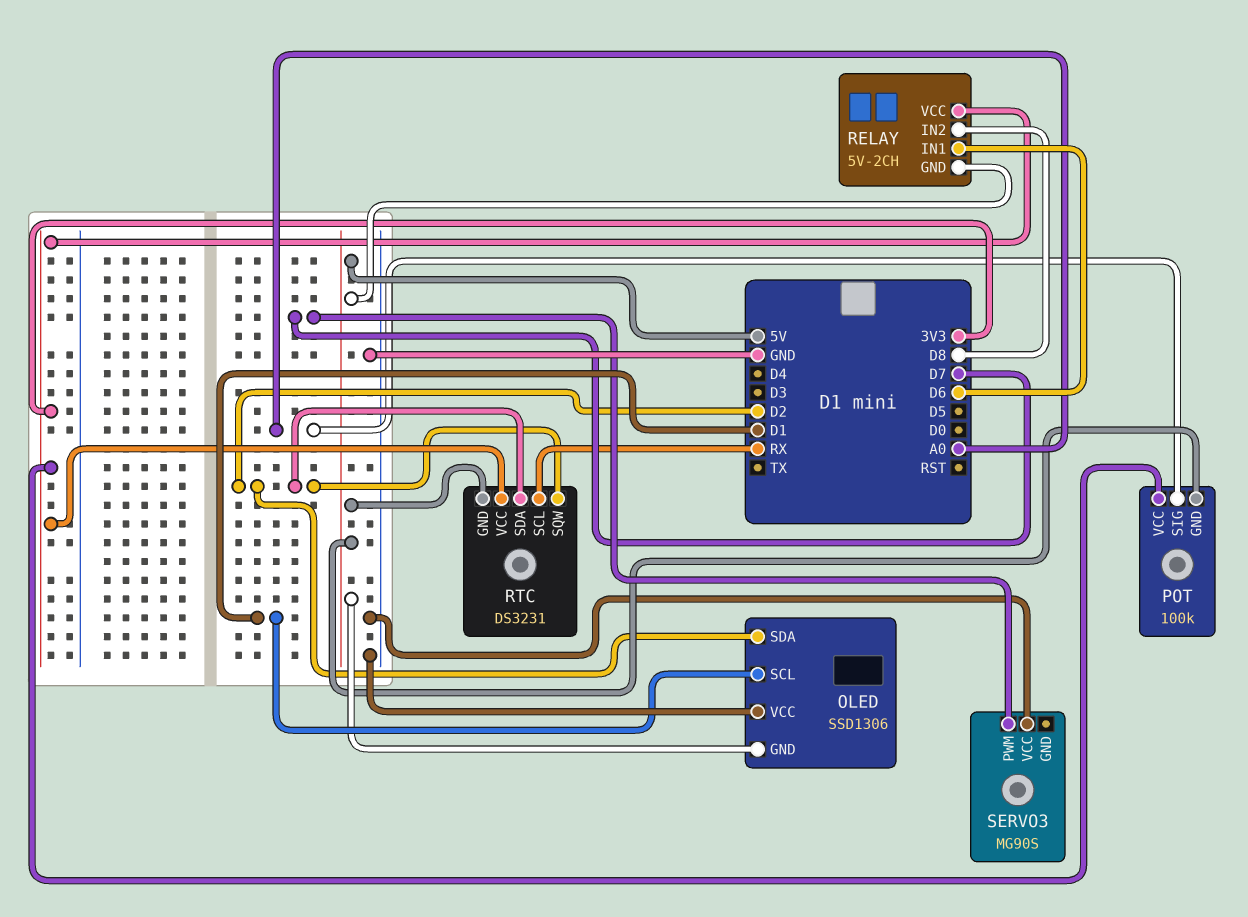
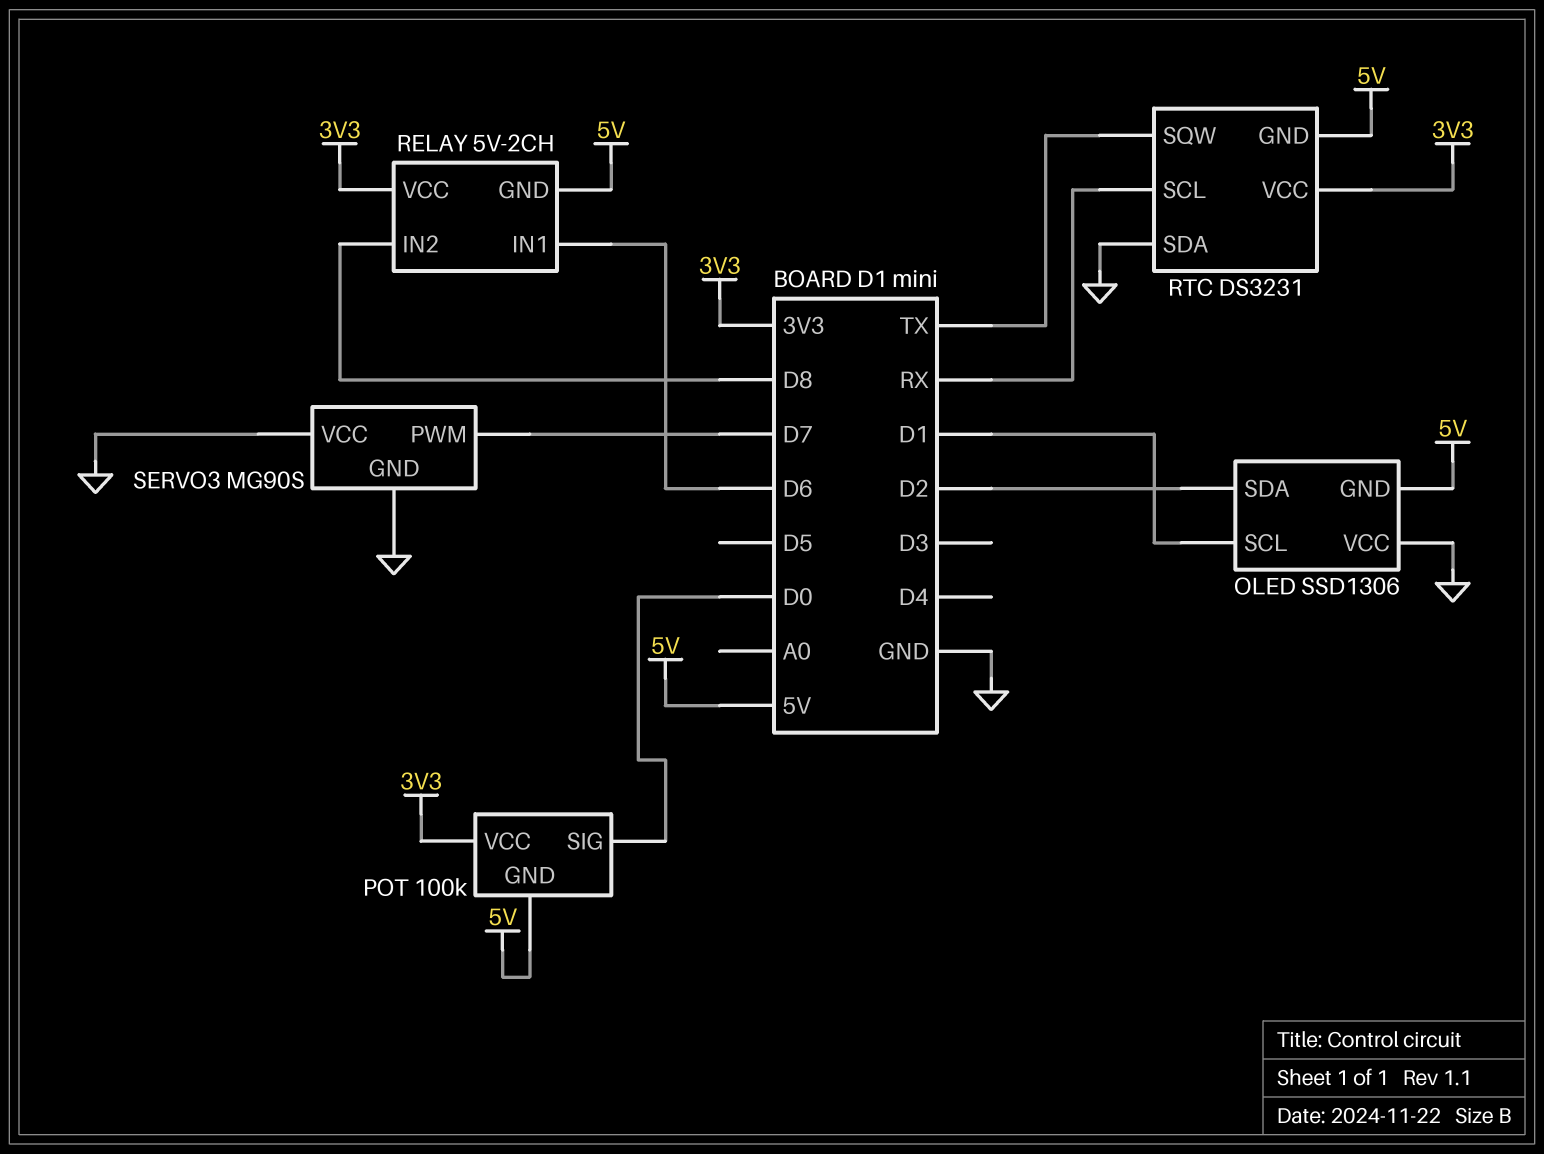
POT pin SIG: A0 -> D0
RTC pin SDA: D2 -> GND
RTC pin SQW: D2 -> TX
SERVO3 pin GND: none -> GND

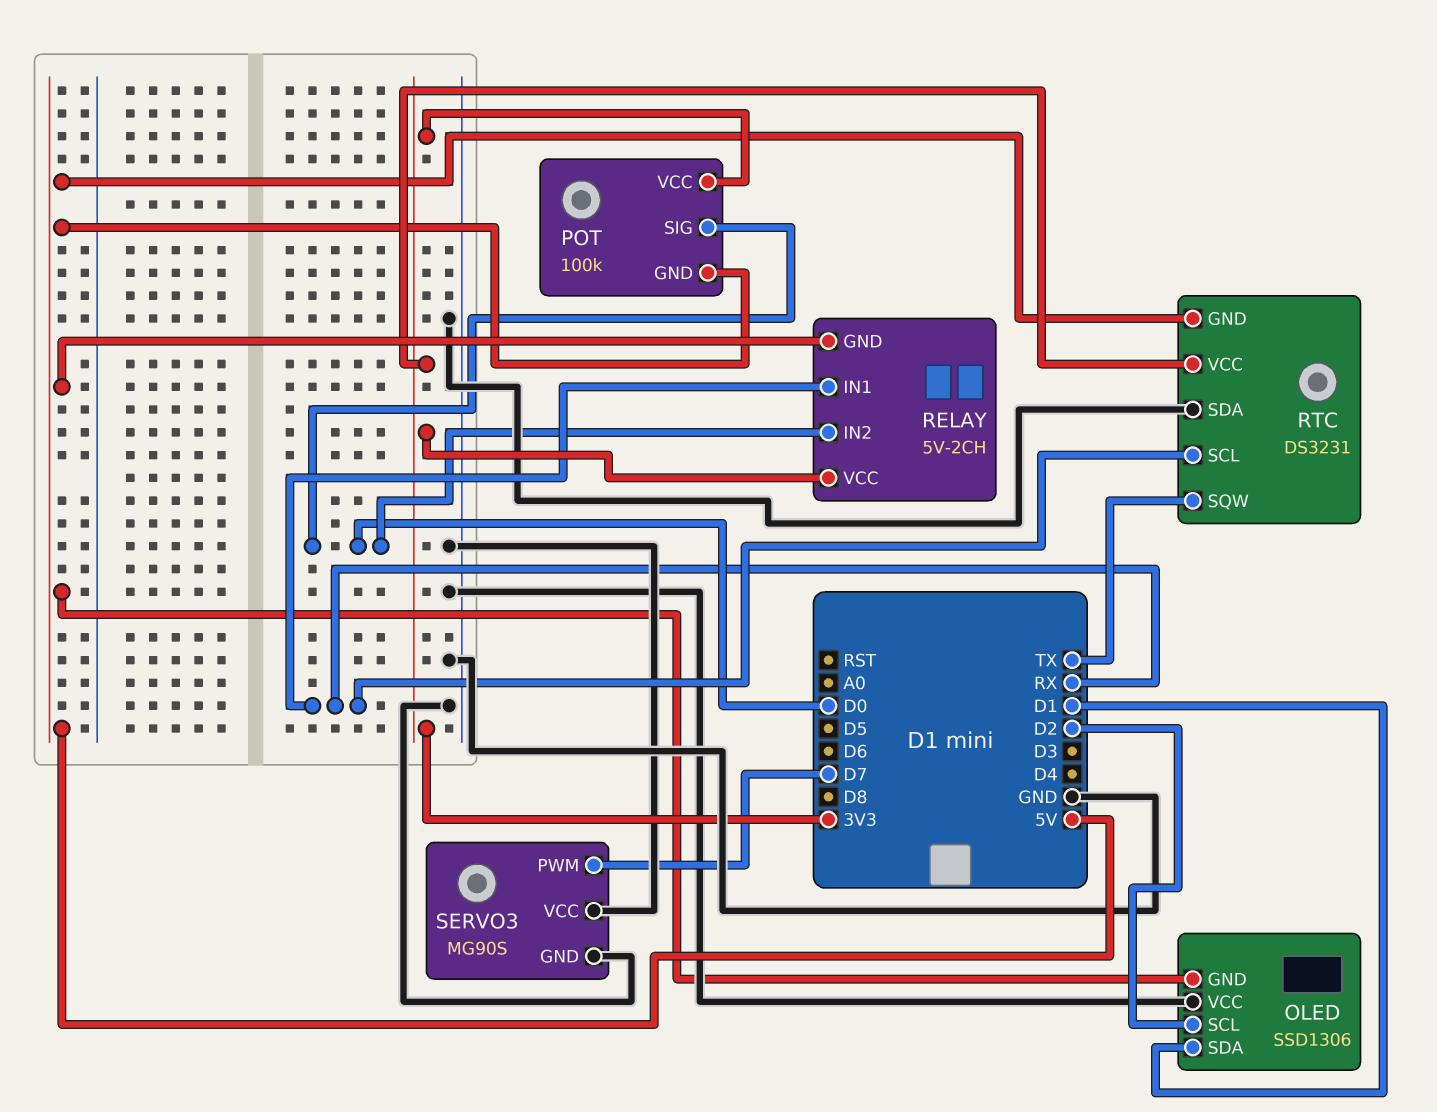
OLED pin SCL: D1 -> D2
OLED pin SDA: D2 -> D1
RELAY pin IN1: D6 -> RX
RELAY pin IN2: D8 -> D0

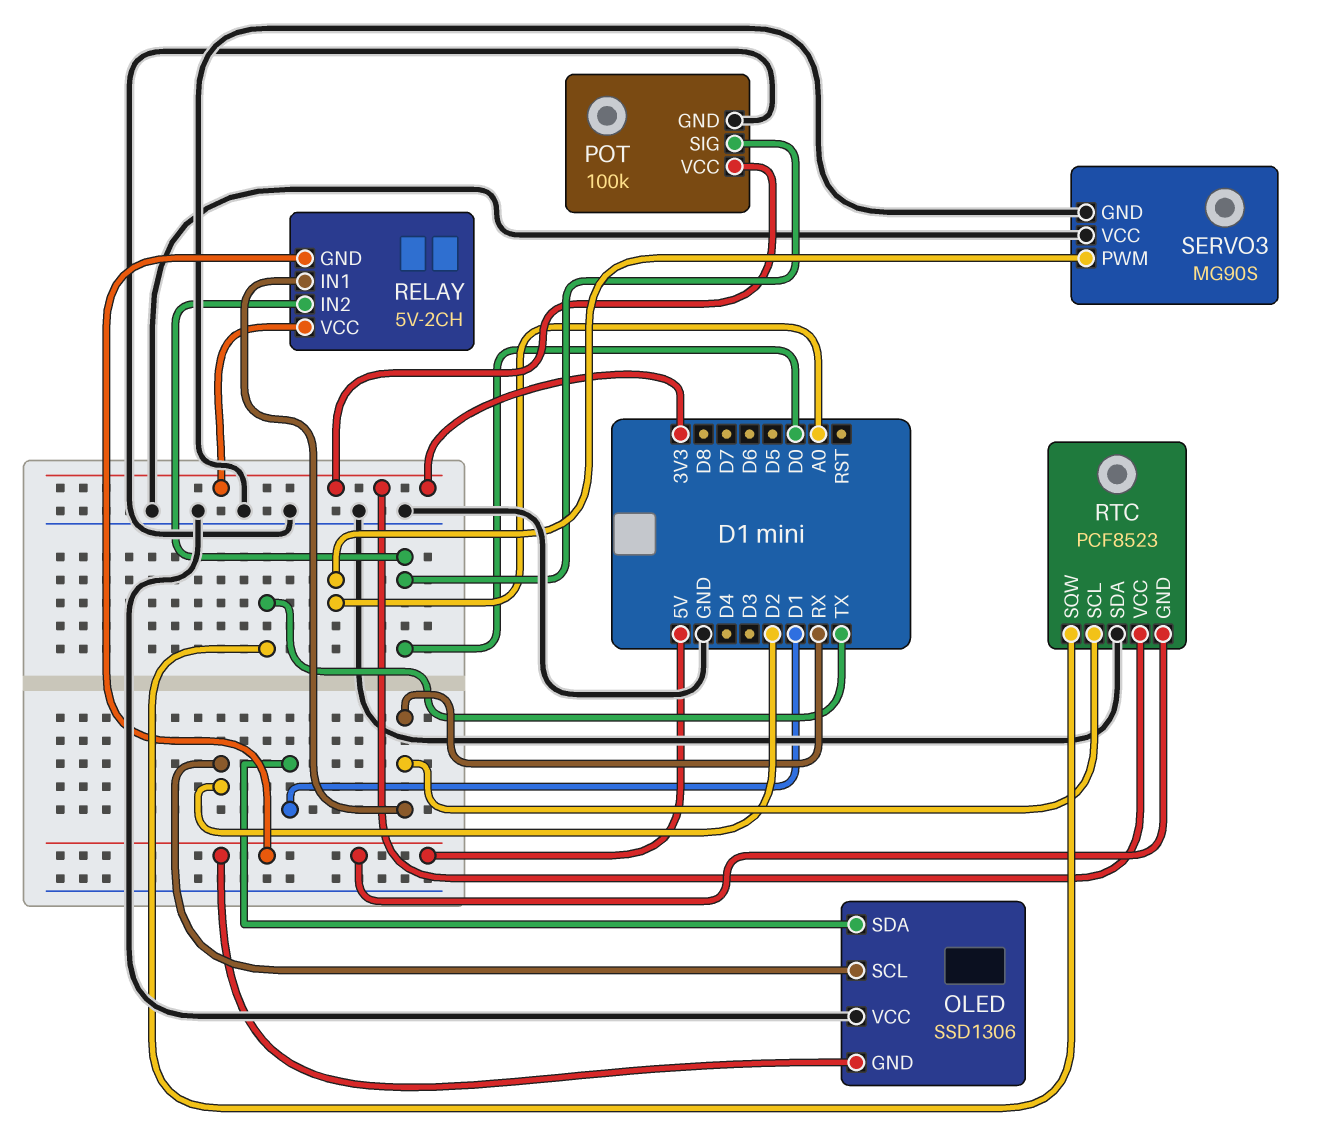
POT pin GND: 5V -> GND
RTC: DS3231 -> PCF8523
SERVO3 pin PWM: D7 -> A0

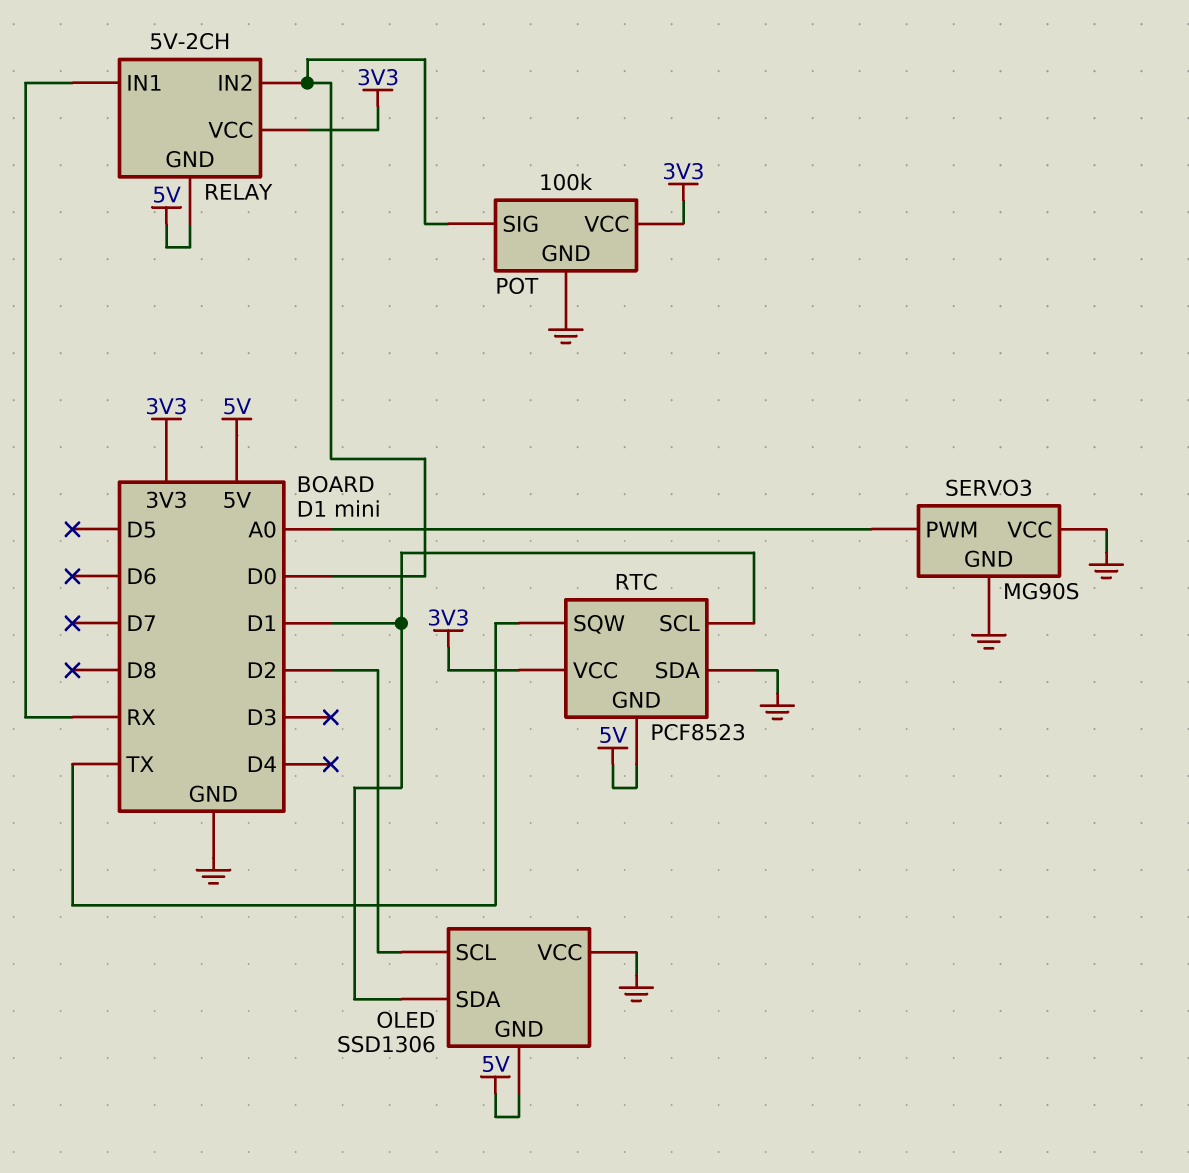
RTC pin SCL: RX -> D1

